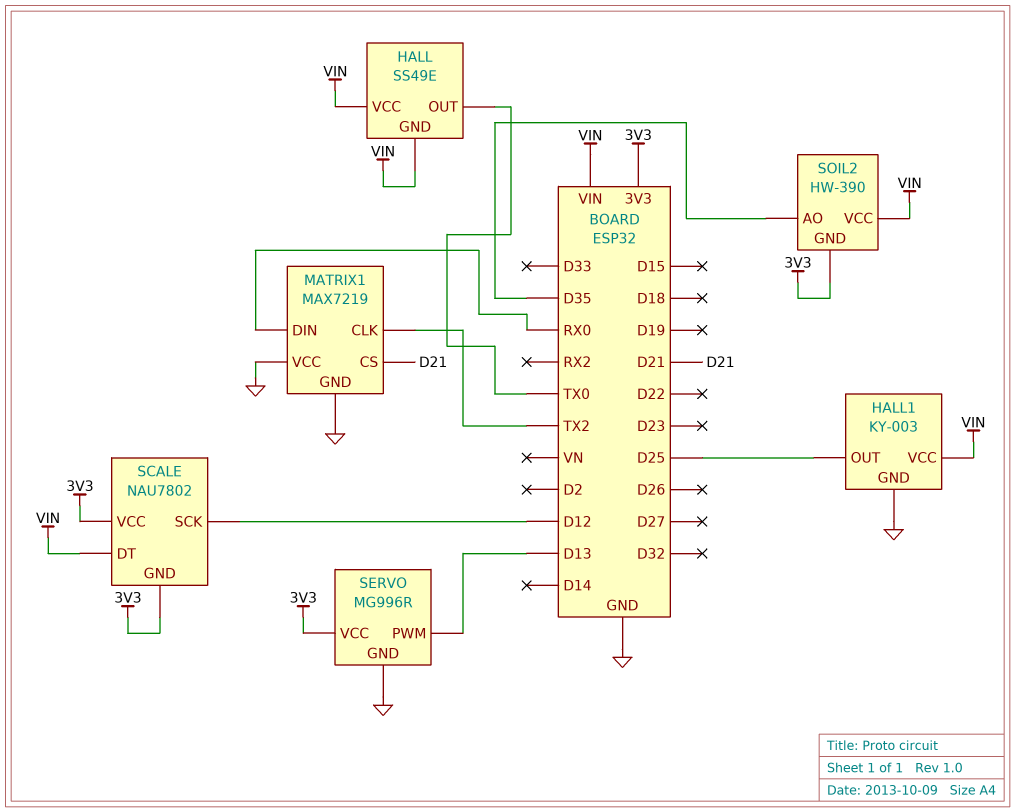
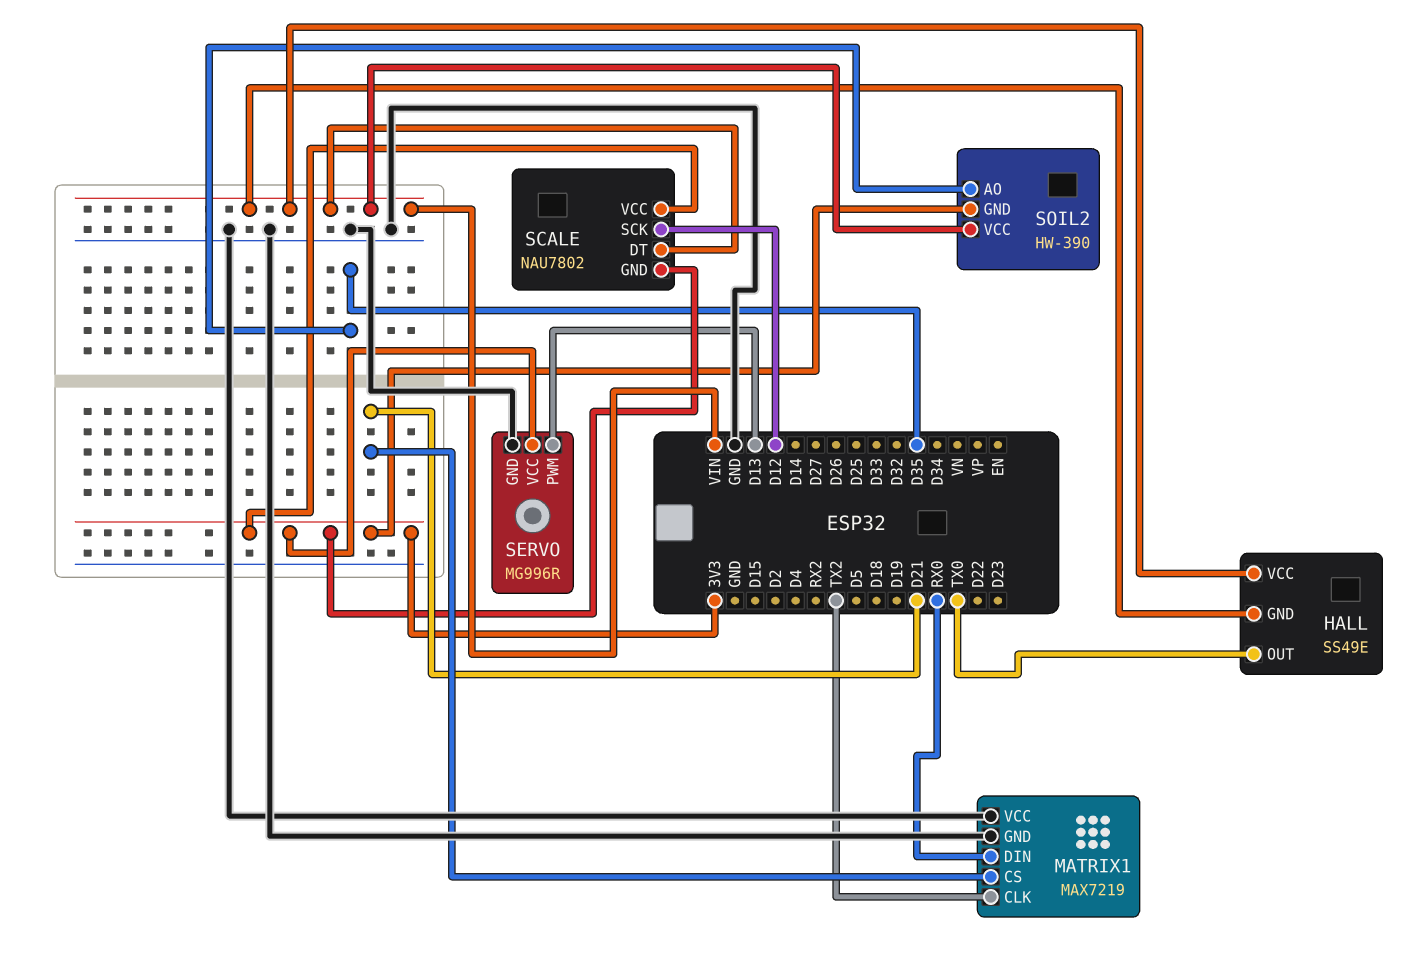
HALL1: KY-003 -> none
HALL1 pin GND: GND -> none
HALL1 pin OUT: D25 -> none
HALL1 pin VCC: VIN -> none

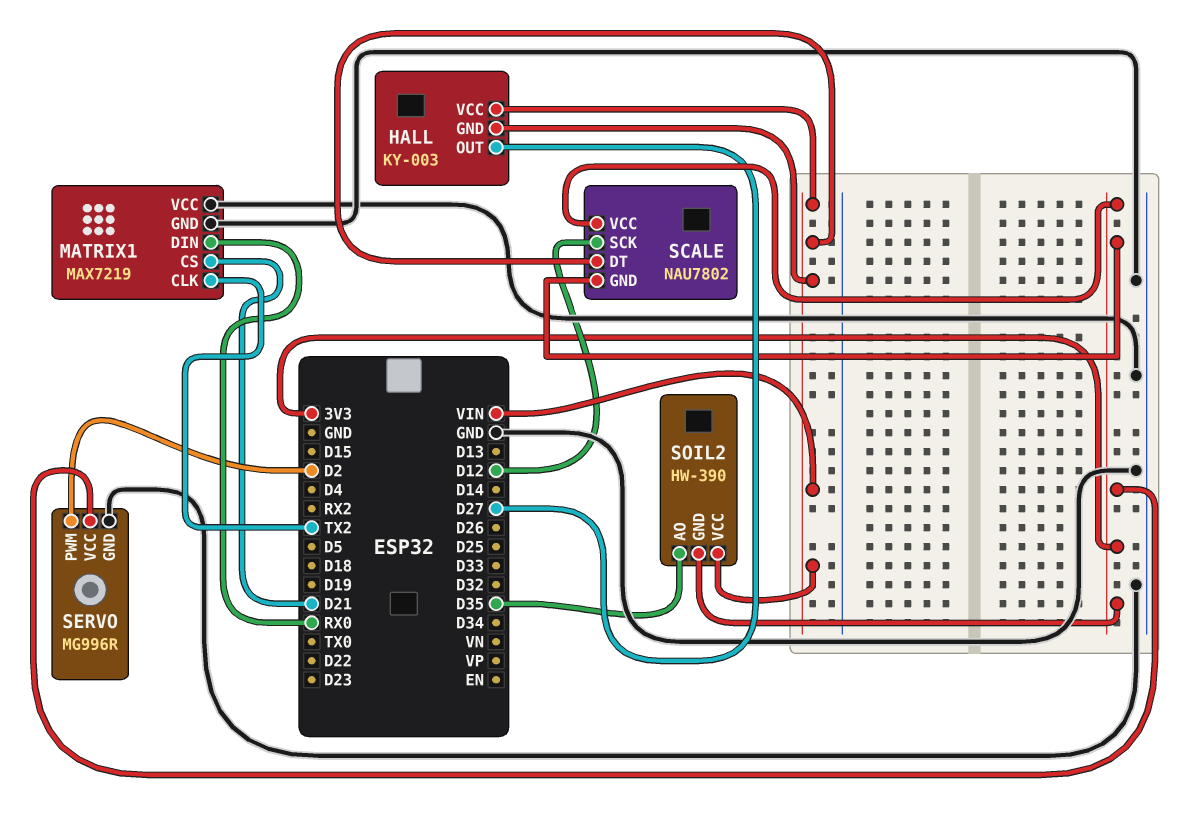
HALL: SS49E -> KY-003
HALL pin OUT: TX0 -> D27
SERVO pin PWM: D13 -> D2

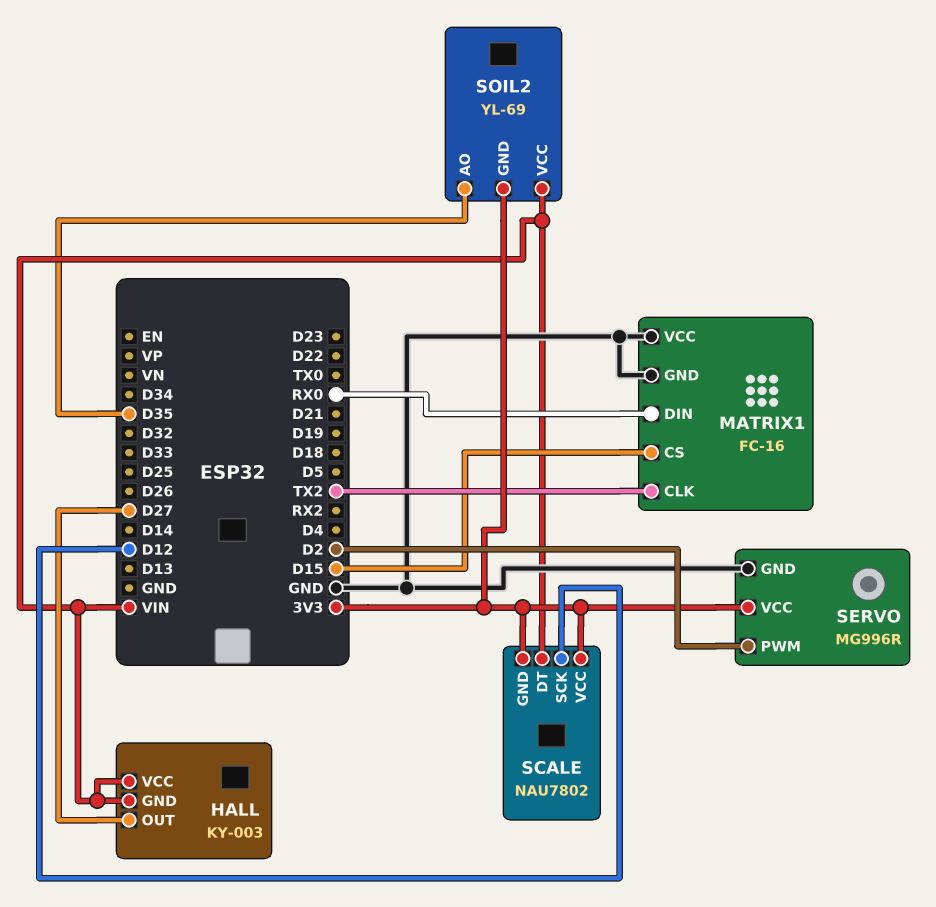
MATRIX1: MAX7219 -> FC-16
MATRIX1 pin CS: D21 -> D15
SOIL2: HW-390 -> YL-69

